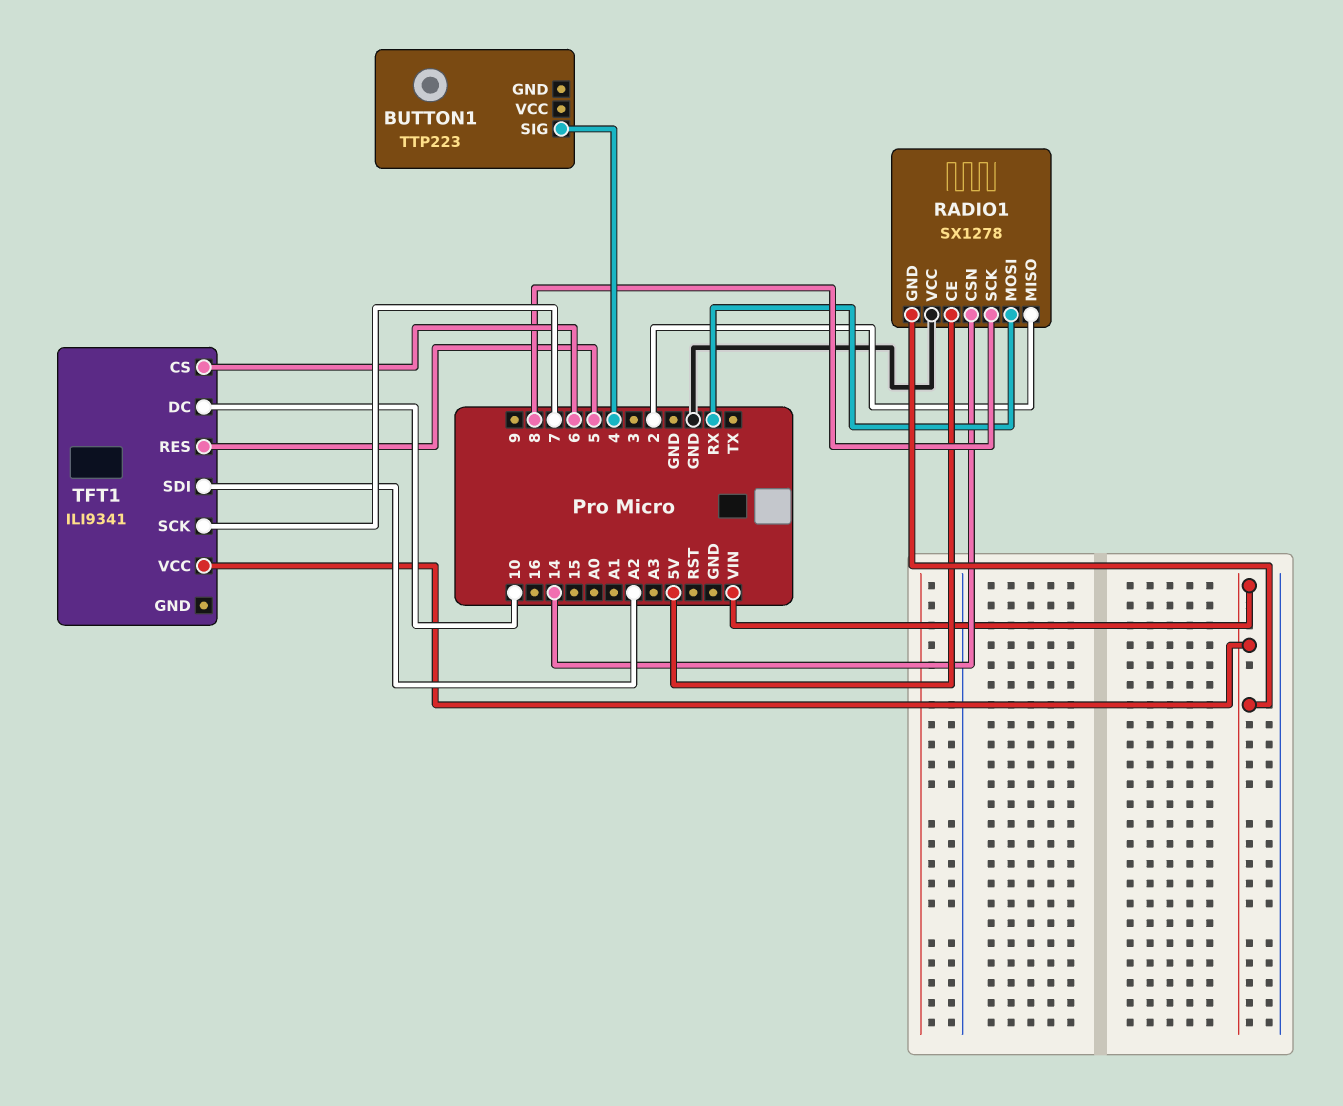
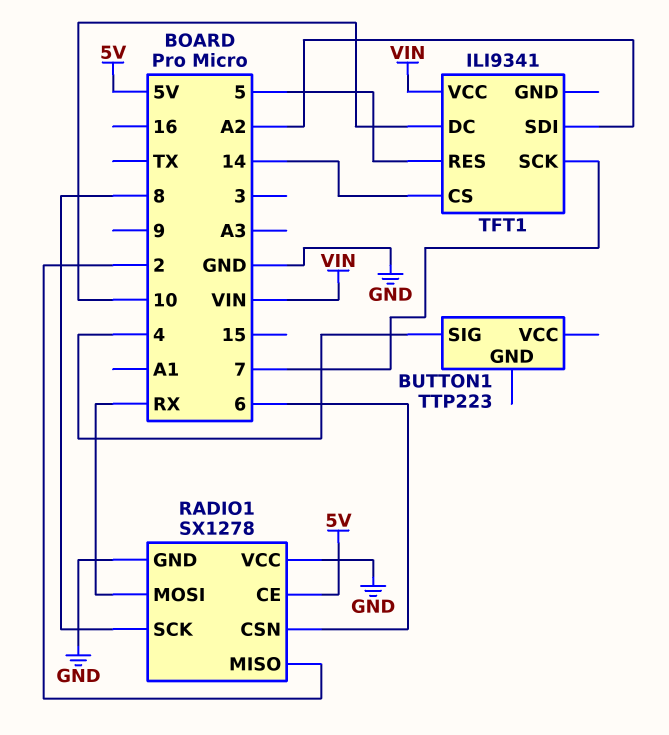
RADIO1 pin CSN: 14 -> 6
RADIO1 pin GND: VIN -> GND
TFT1 pin CS: 6 -> 14

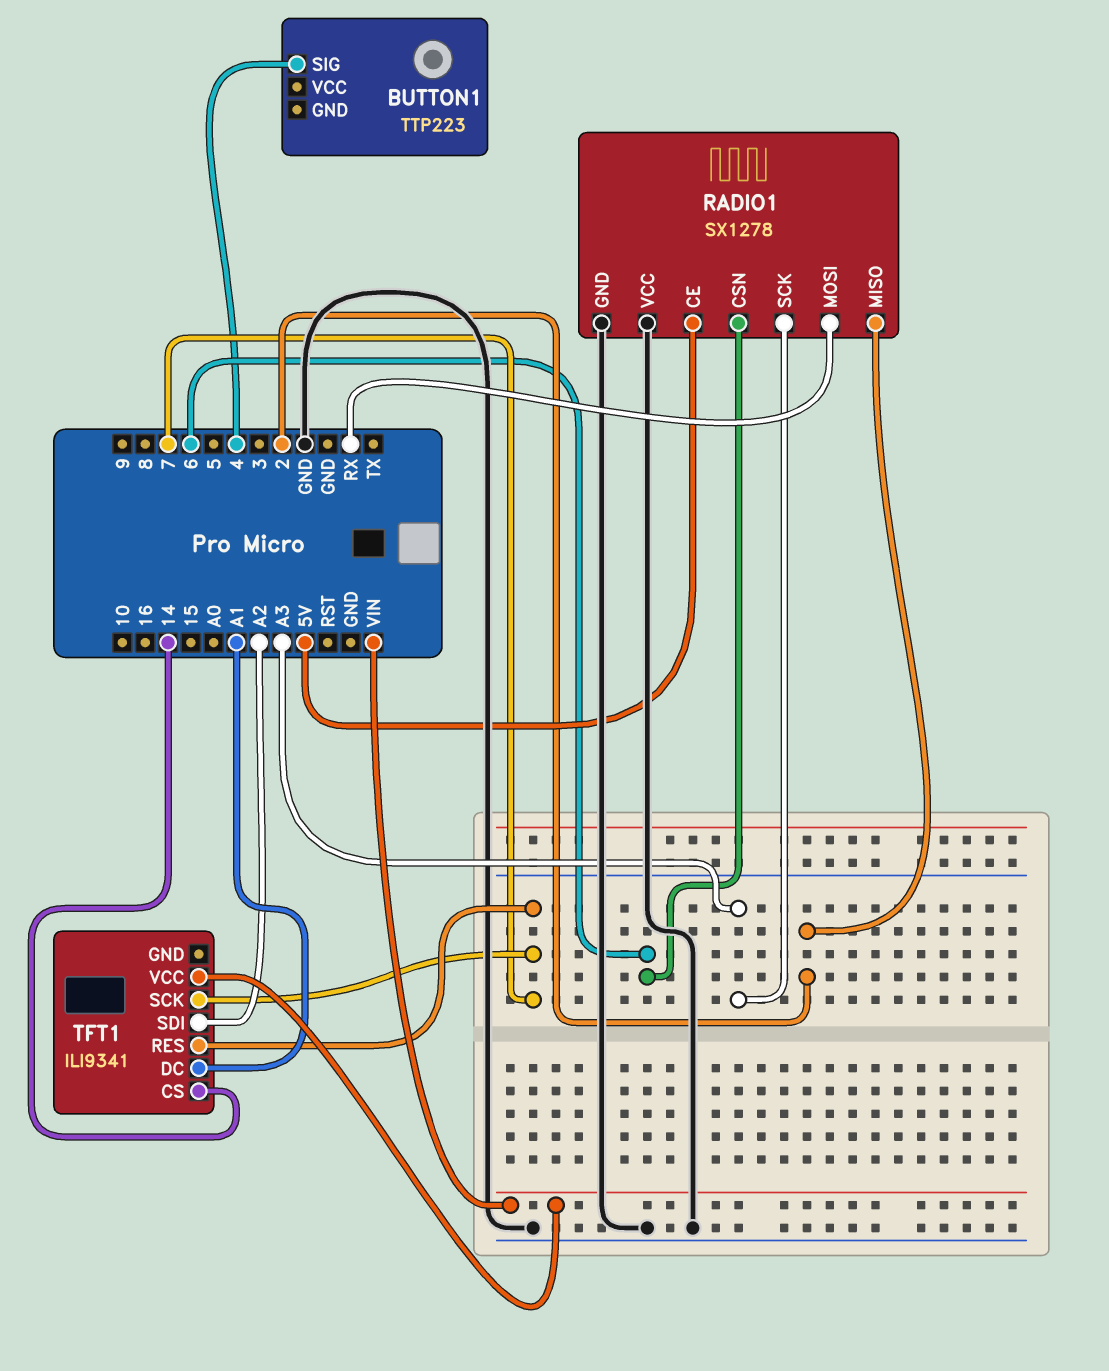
RADIO1 pin SCK: 8 -> A3
TFT1 pin DC: 10 -> A1
TFT1 pin RES: 5 -> 7

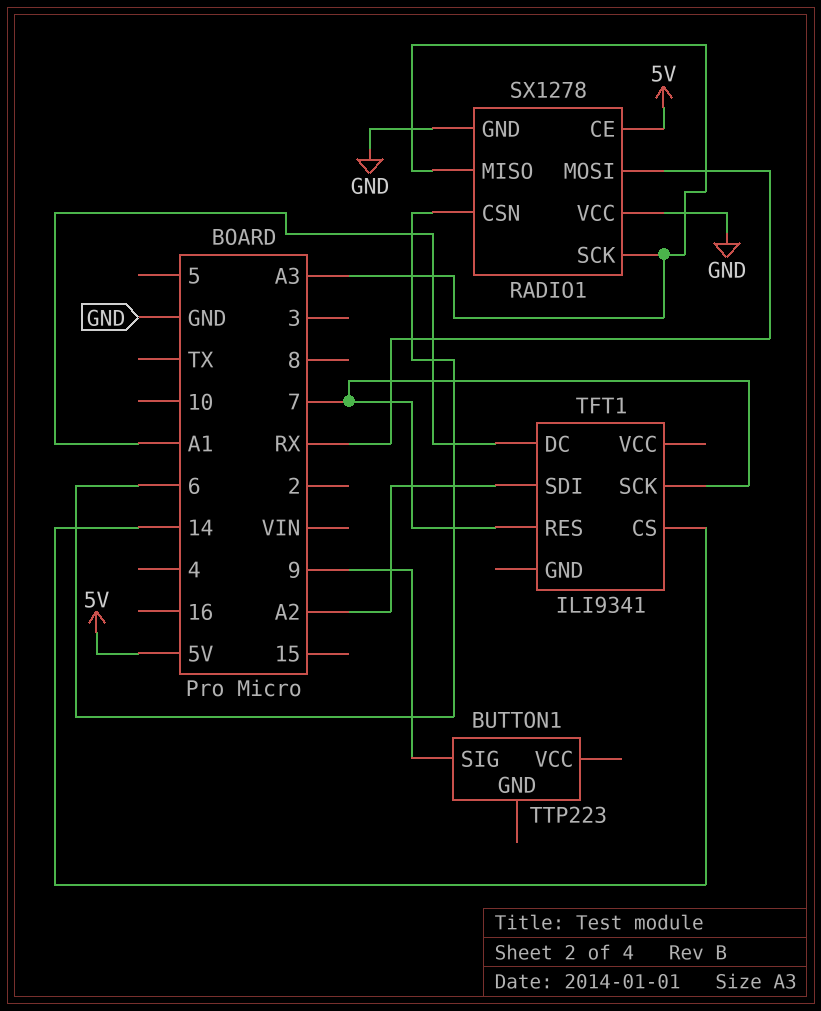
BUTTON1 pin SIG: 4 -> 9
RADIO1 pin MISO: 2 -> A3
TFT1 pin VCC: VIN -> none

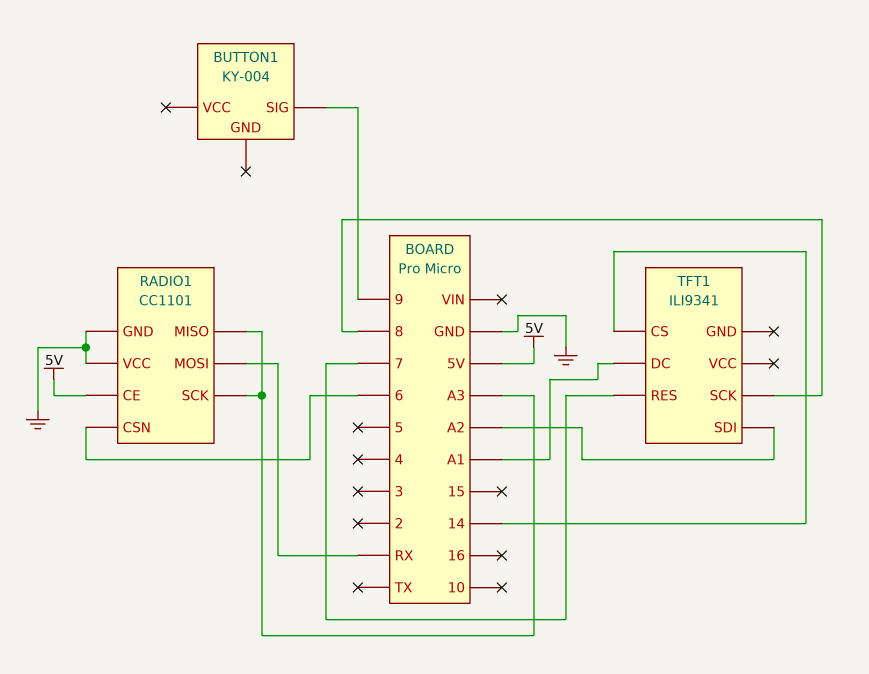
BUTTON1: TTP223 -> KY-004
RADIO1: SX1278 -> CC1101
TFT1 pin SCK: 7 -> 8

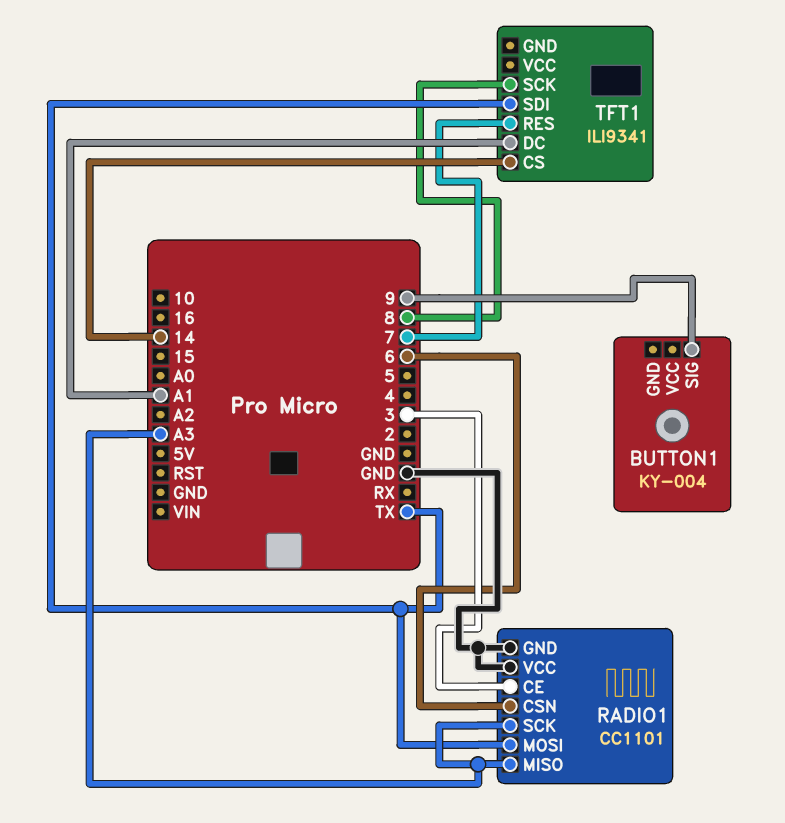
RADIO1 pin CE: 5V -> 3
RADIO1 pin MOSI: RX -> TX
TFT1 pin SDI: A2 -> TX

